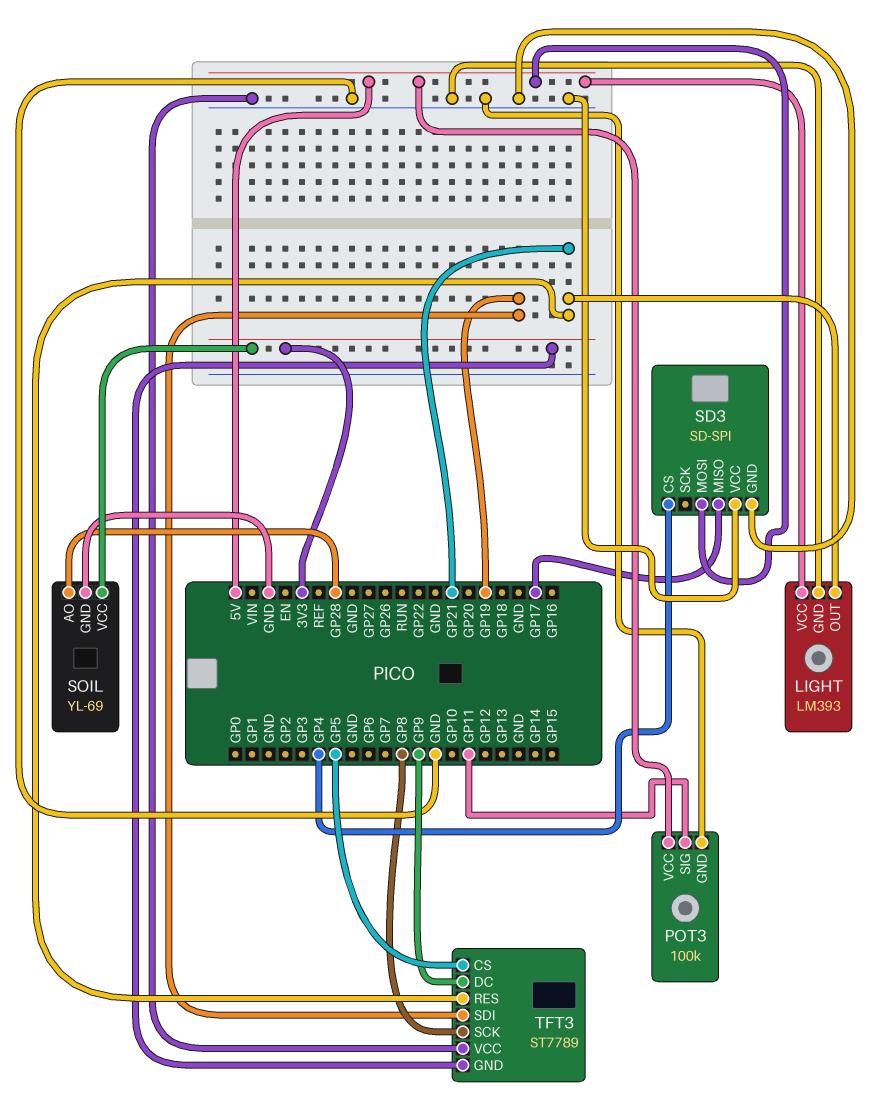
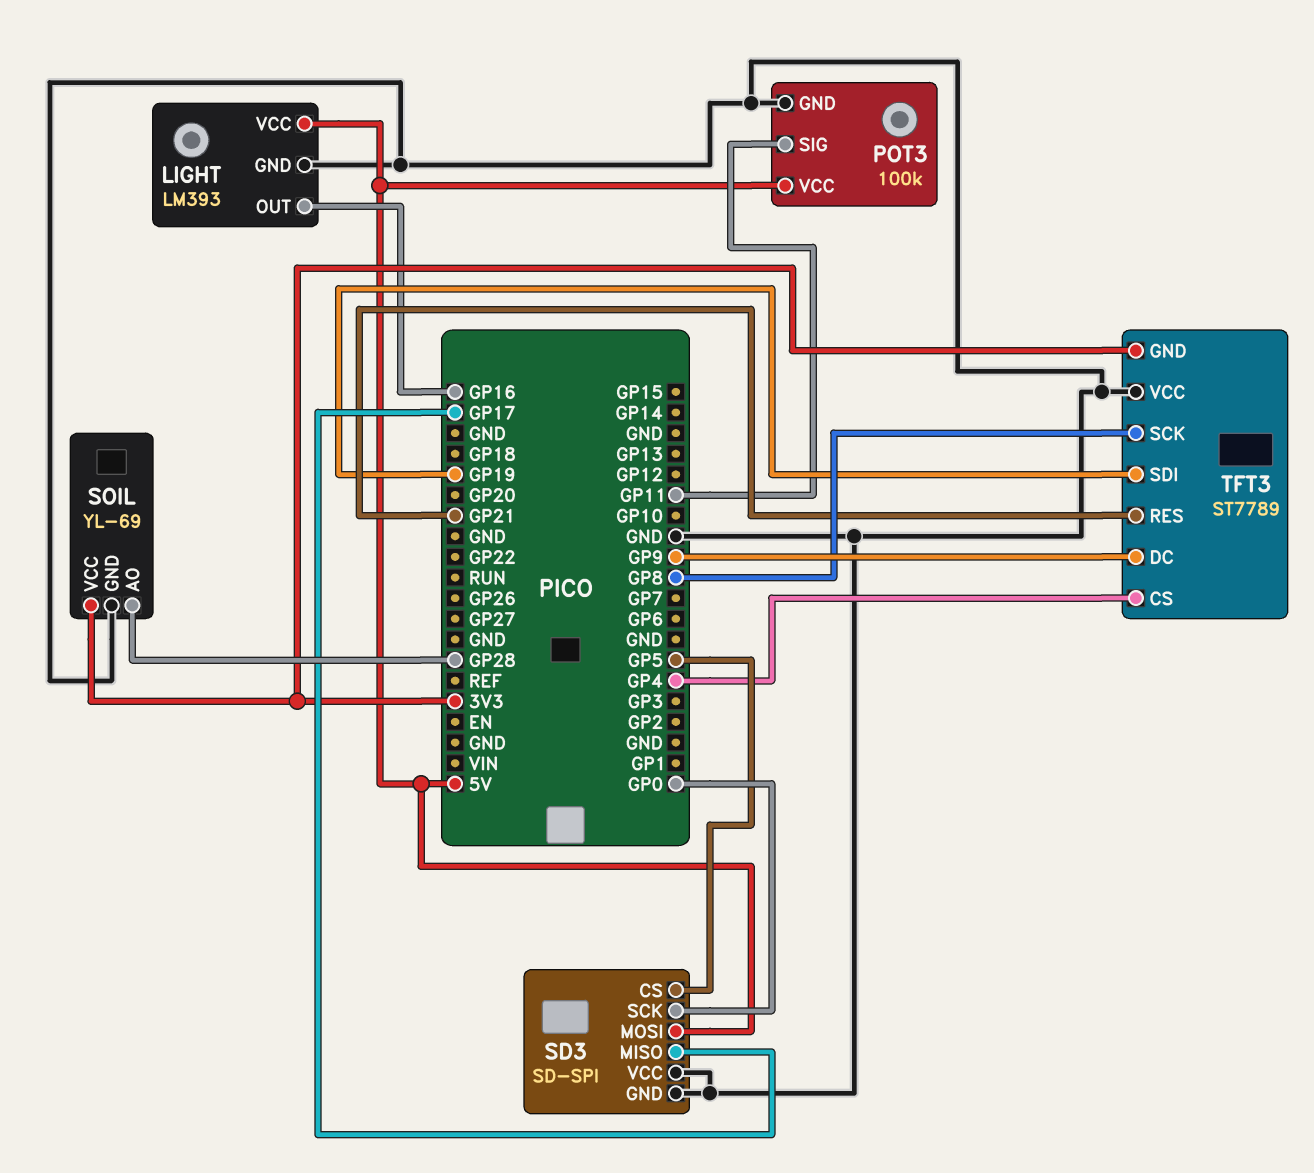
LIGHT pin OUT: GP21 -> GP16
SD3 pin CS: GP4 -> GP5
SD3 pin SCK: none -> GP0
TFT3 pin CS: GP5 -> GP4

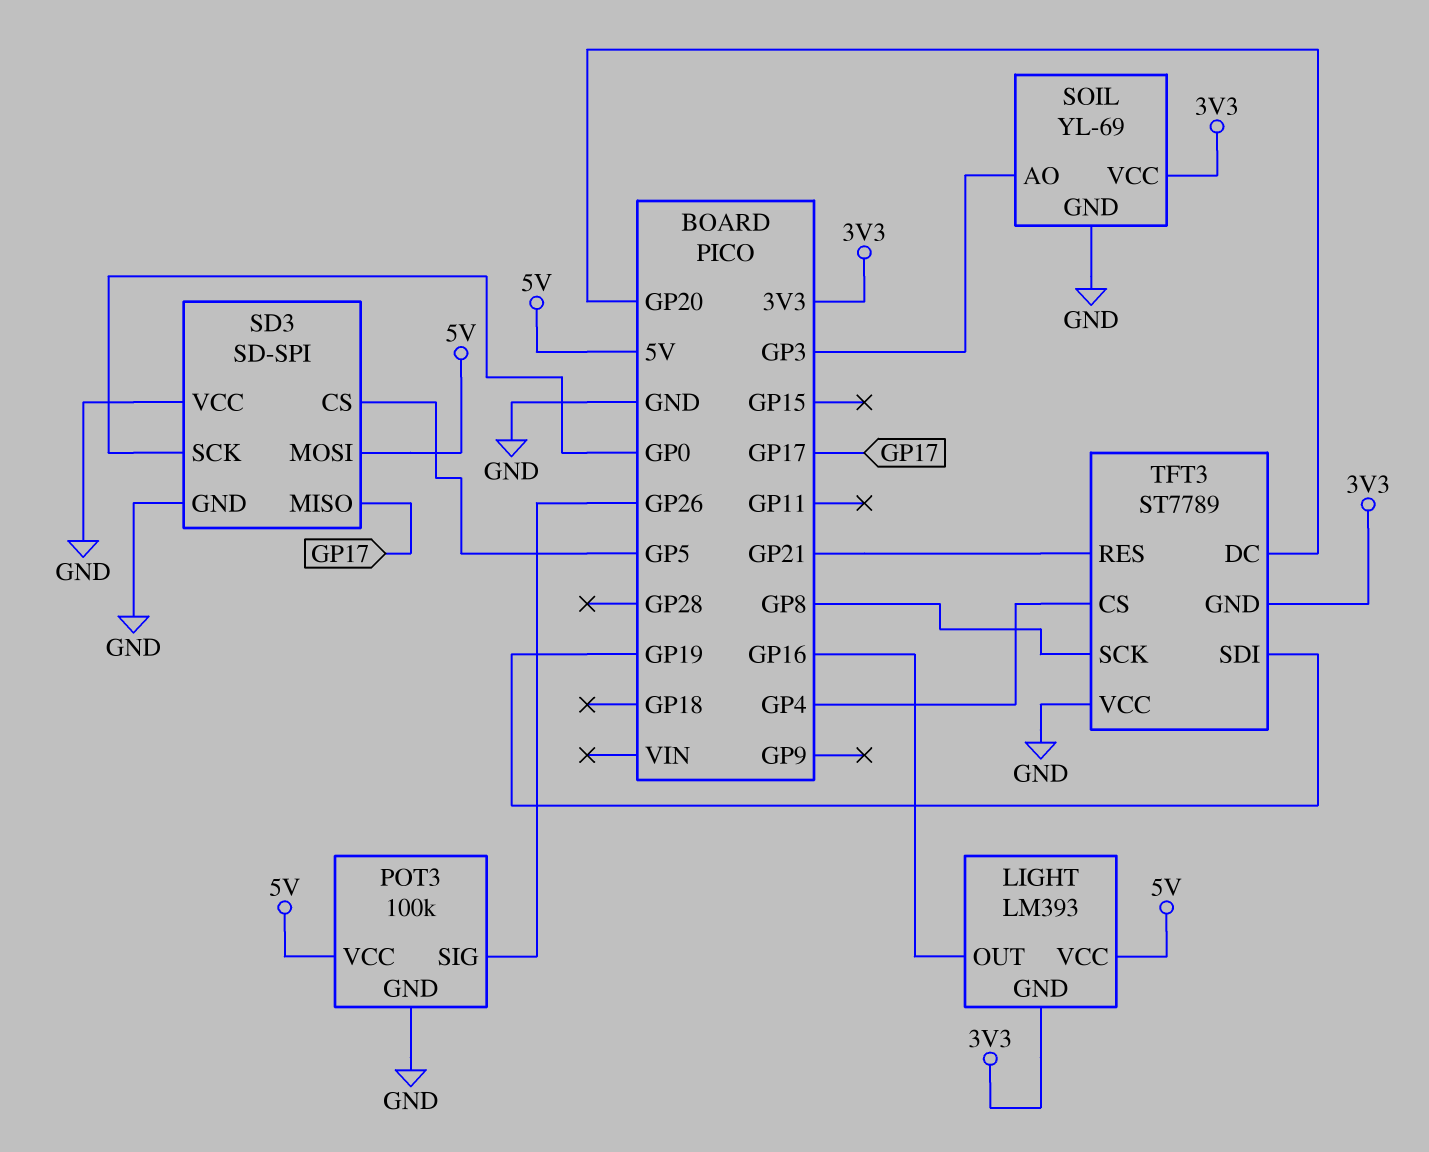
LIGHT pin GND: GND -> 3V3
POT3 pin SIG: GP11 -> GP26
SOIL pin AO: GP28 -> GP3
TFT3 pin DC: GP9 -> GP20

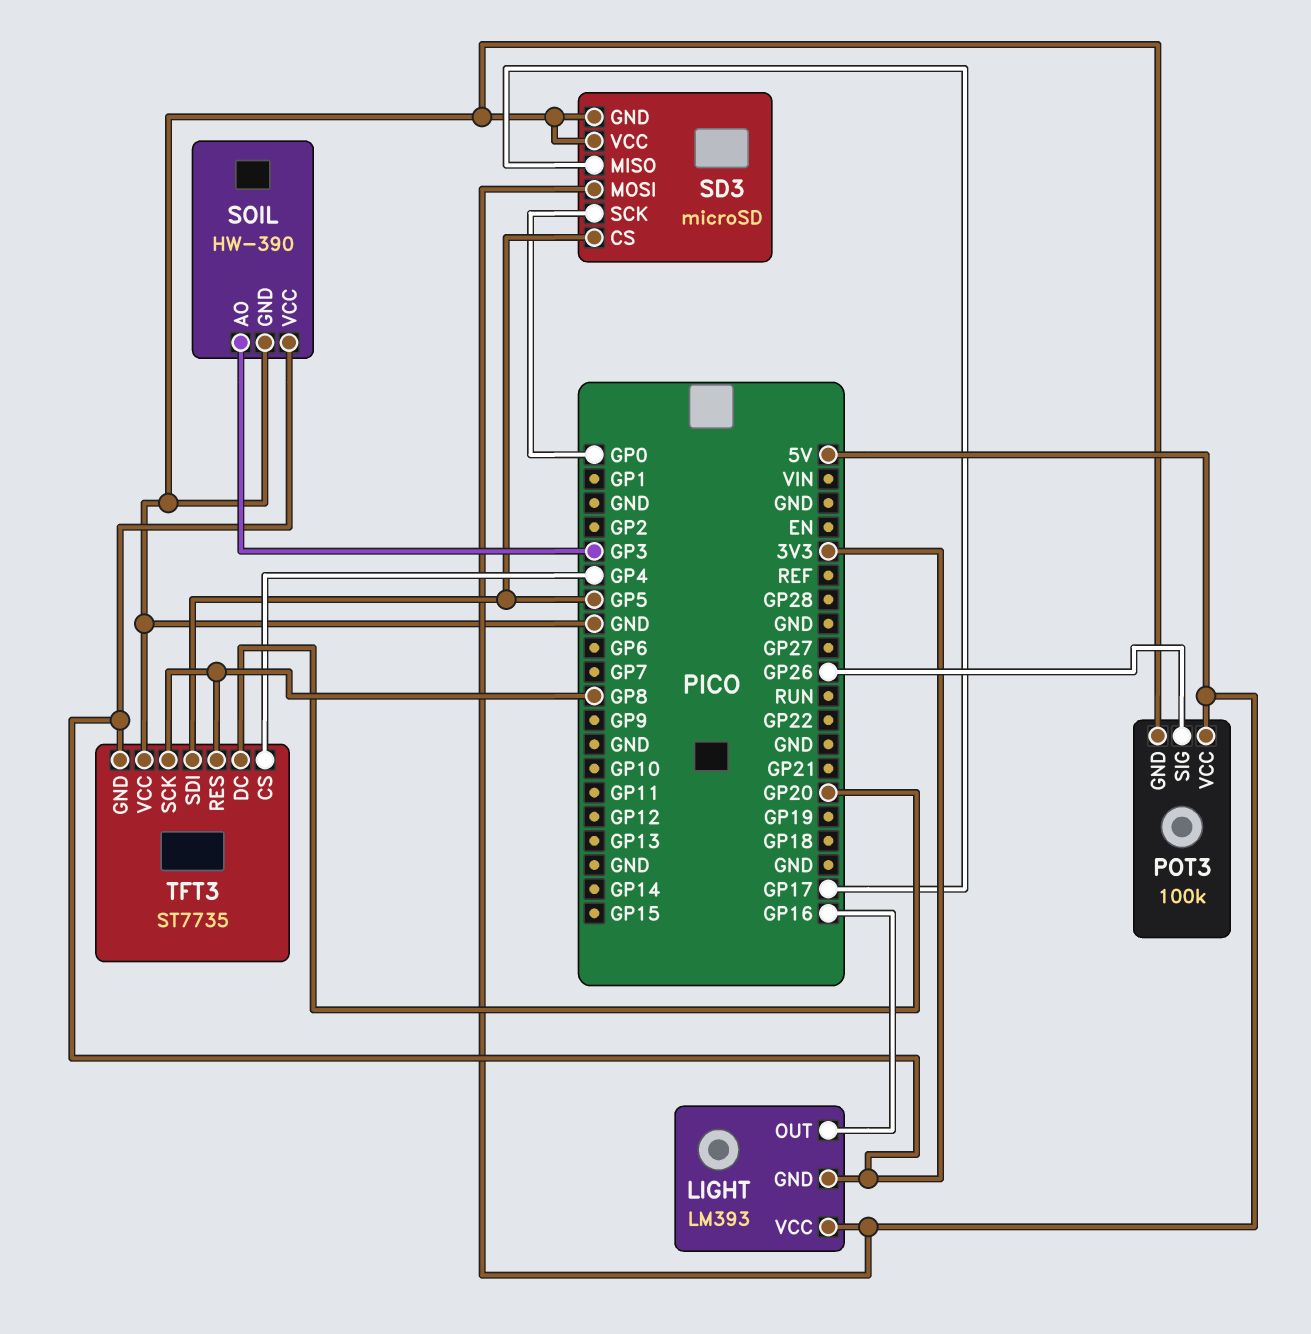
SD3: SD-SPI -> microSD
SOIL: YL-69 -> HW-390
TFT3: ST7789 -> ST7735
TFT3 pin RES: GP21 -> GP8
TFT3 pin SDI: GP19 -> GP5

